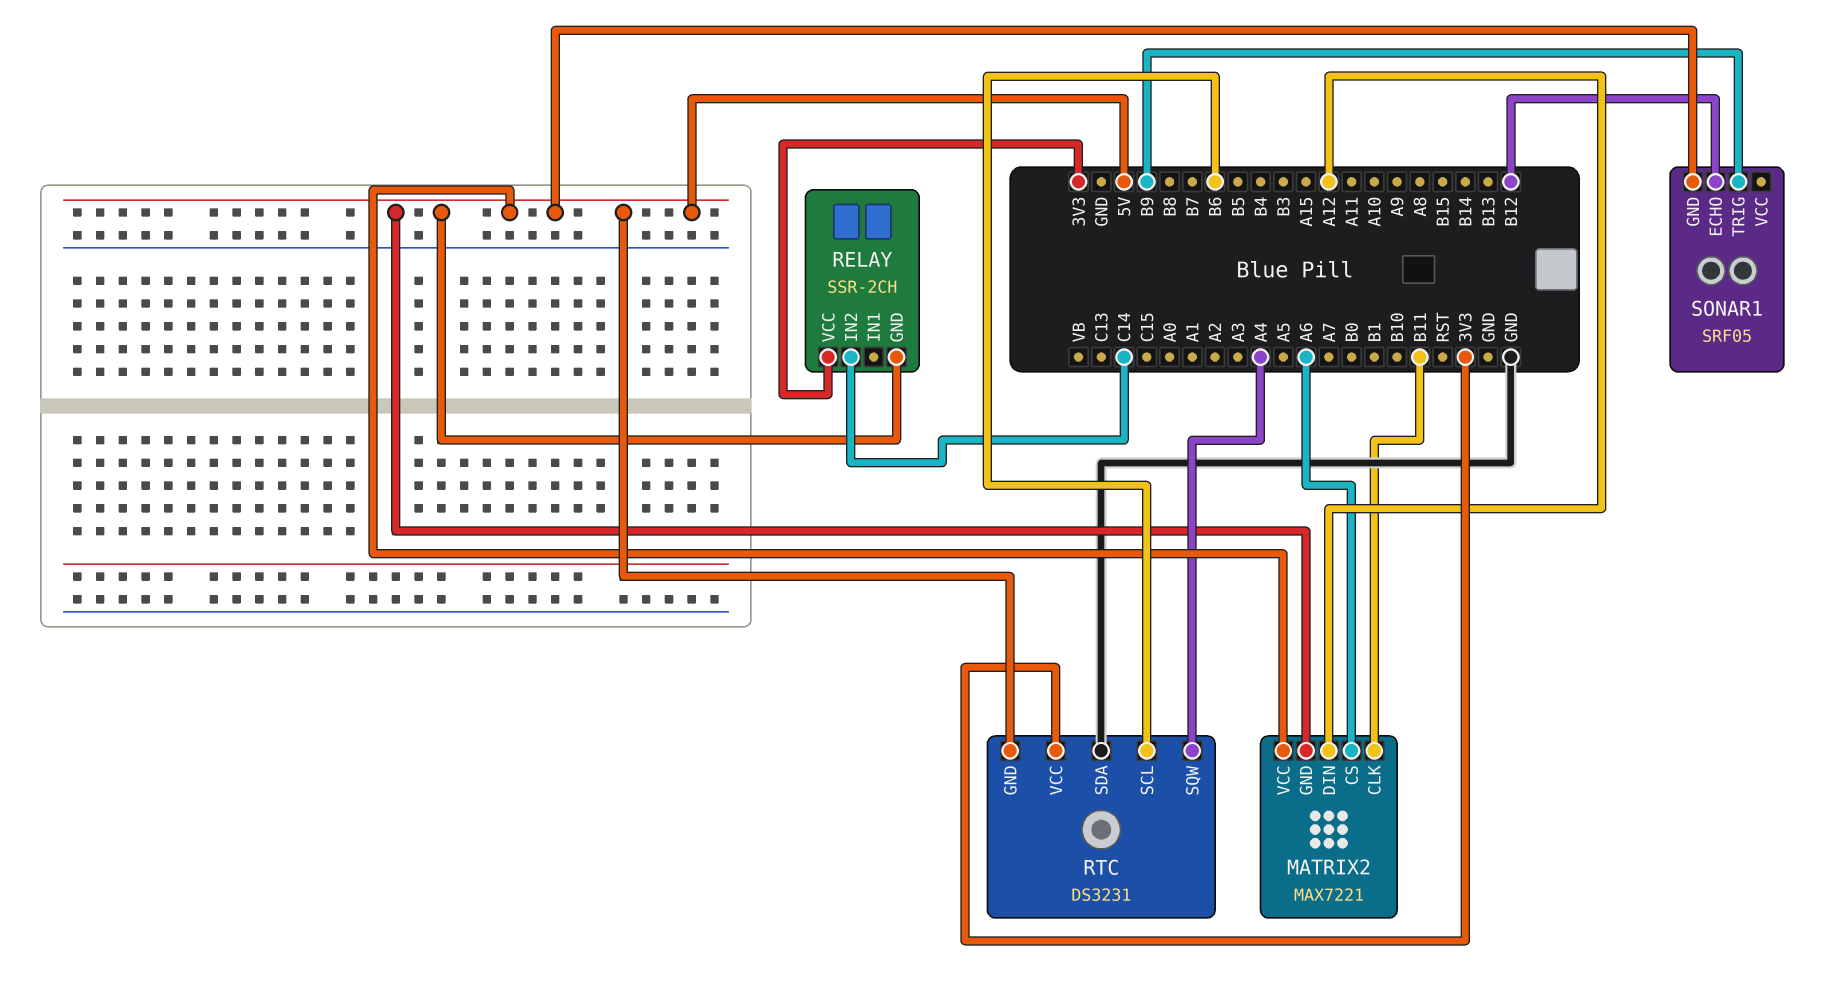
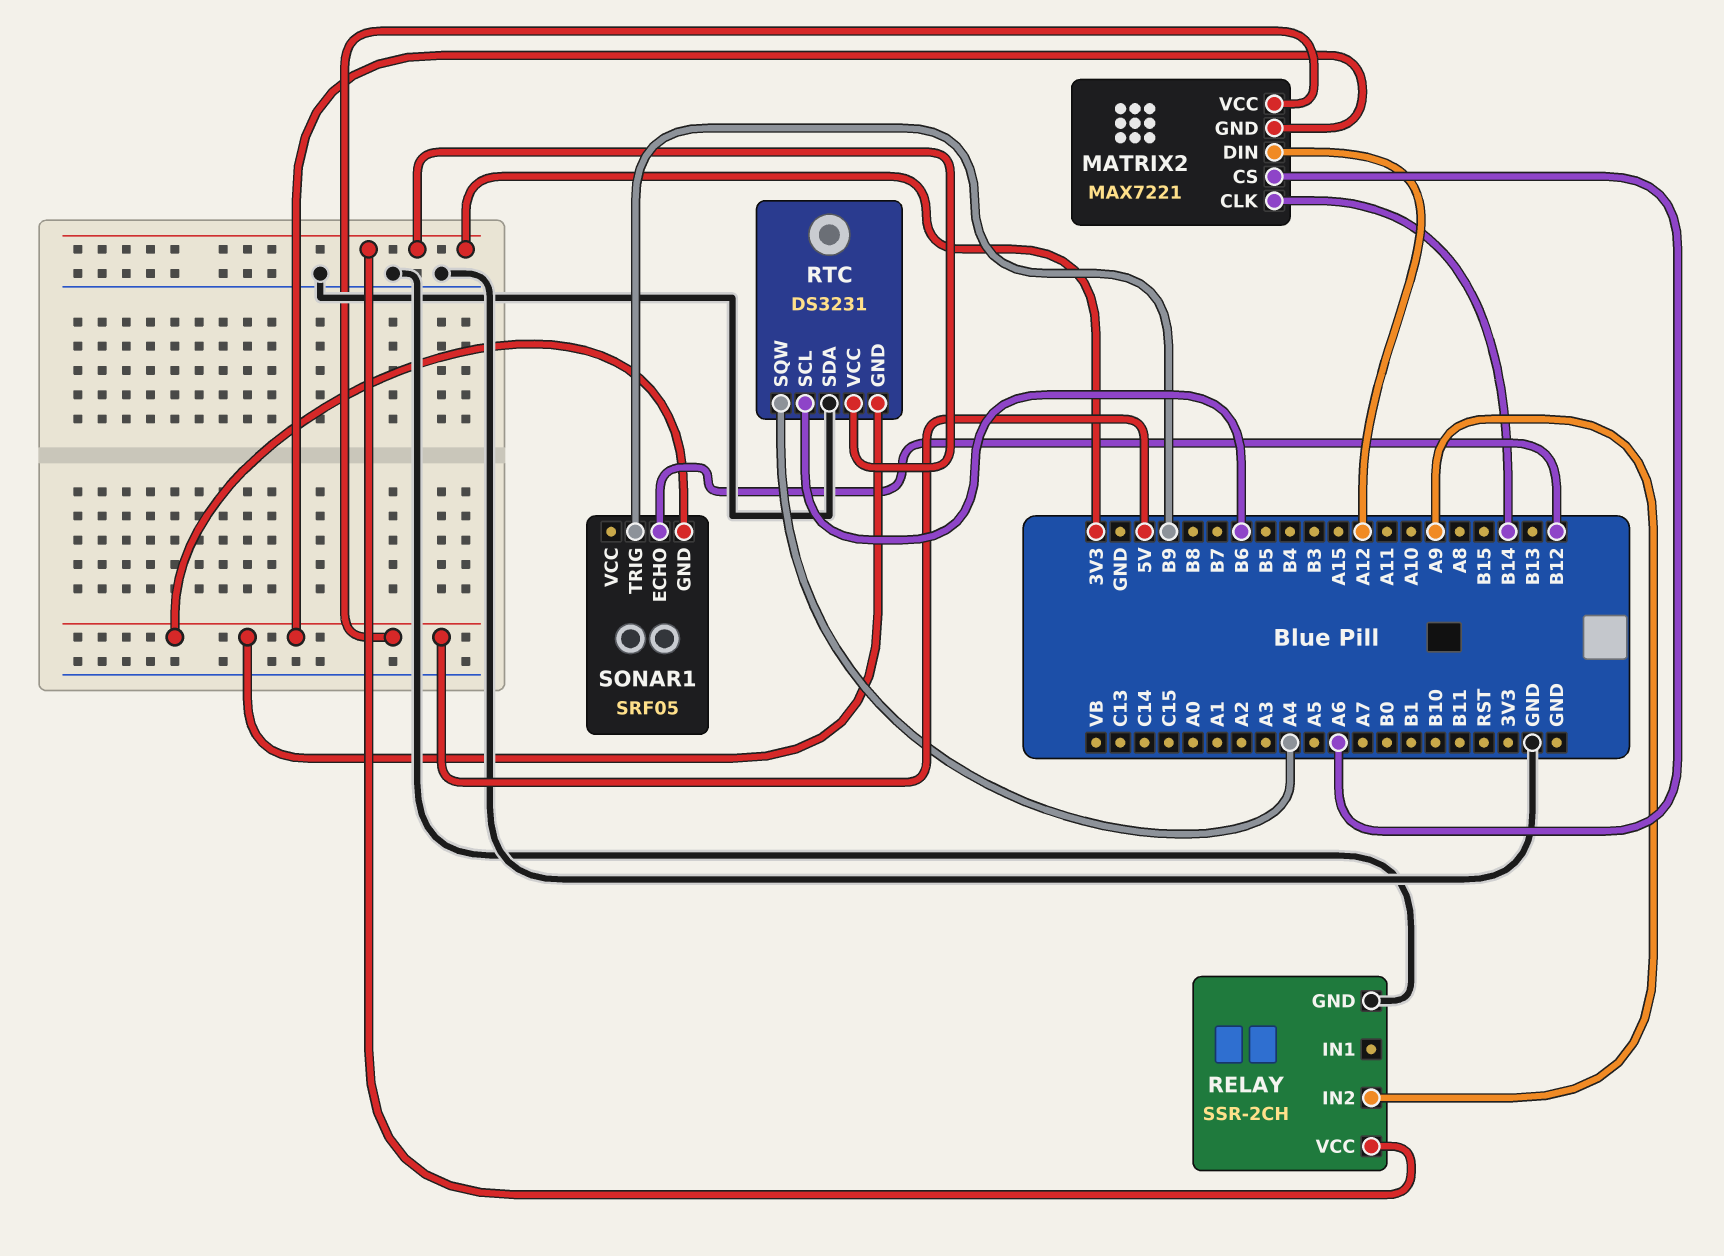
MATRIX2 pin CLK: B11 -> B14
RELAY pin GND: 5V -> GND
RELAY pin IN2: C14 -> A9

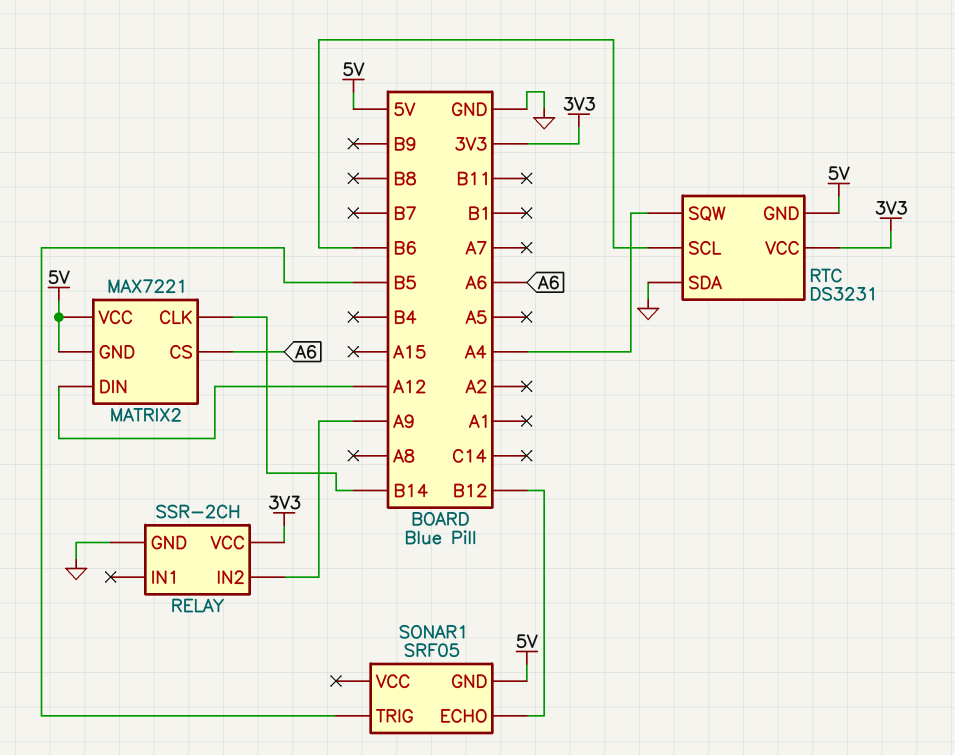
SONAR1 pin TRIG: B9 -> B5

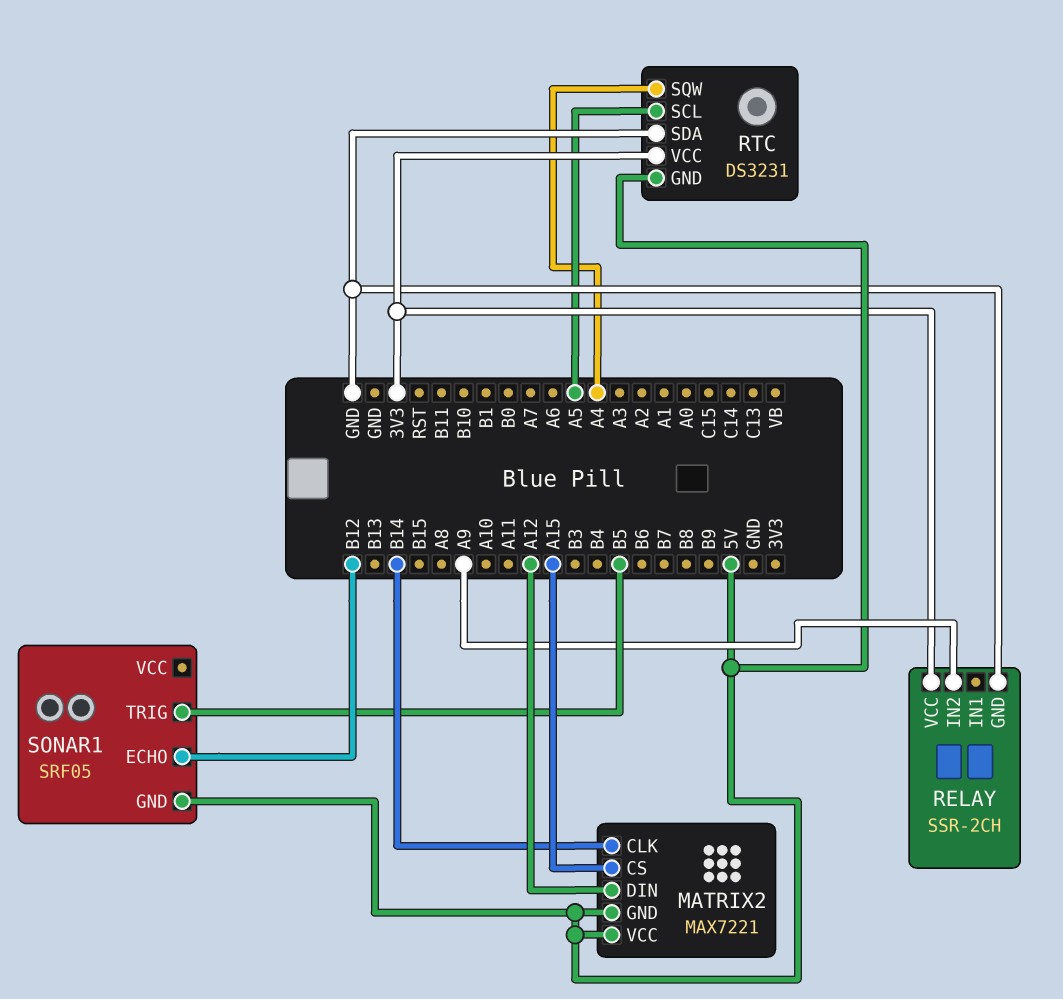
MATRIX2 pin CS: A6 -> A15
RTC pin SCL: B6 -> A5

